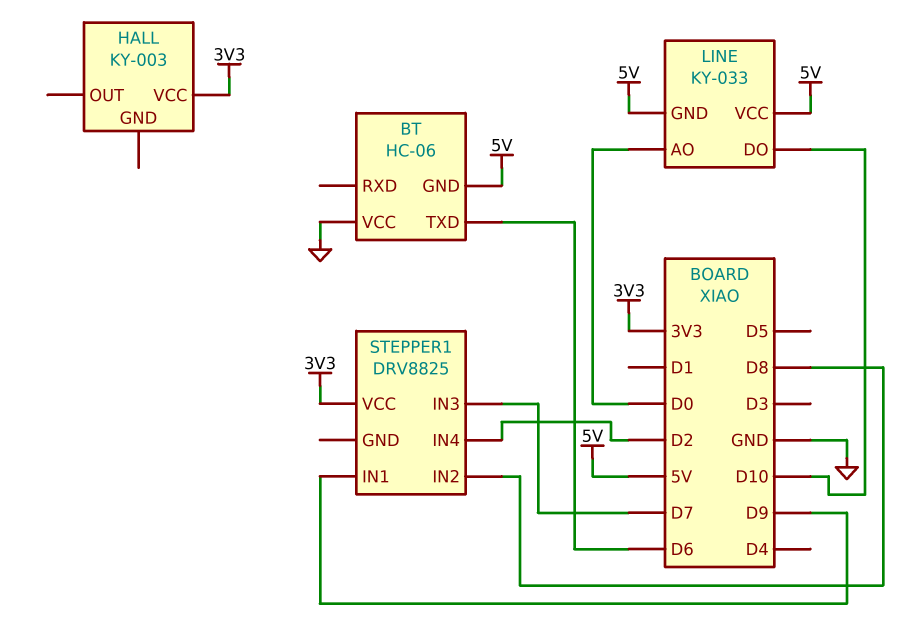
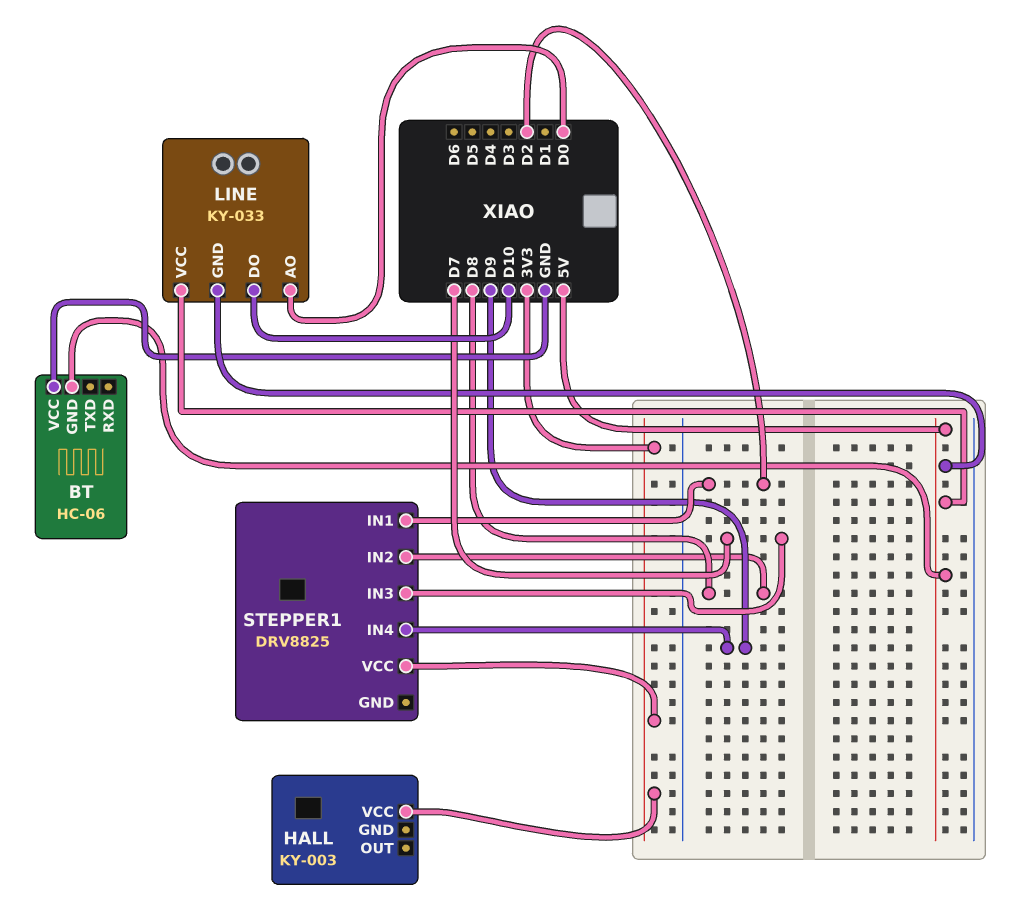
BT pin TXD: D6 -> none
STEPPER1 pin IN1: D9 -> D2
STEPPER1 pin IN4: D2 -> D9

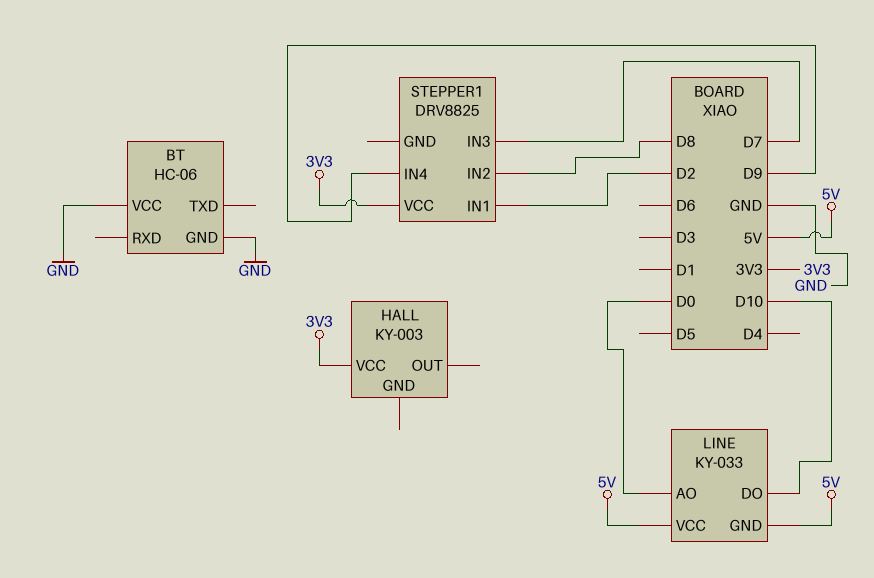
BT pin GND: 5V -> GND

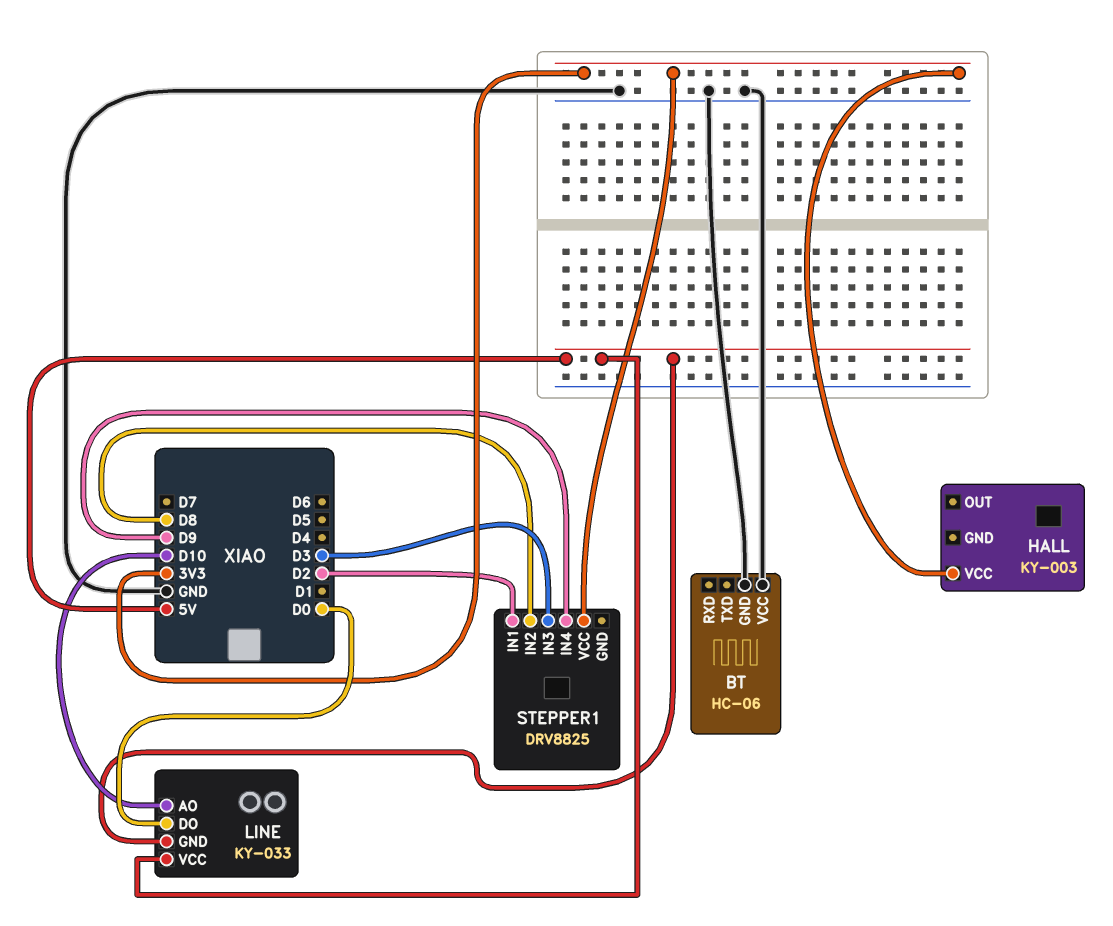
LINE pin AO: D0 -> D10
LINE pin DO: D10 -> D0
STEPPER1 pin IN3: D7 -> D3

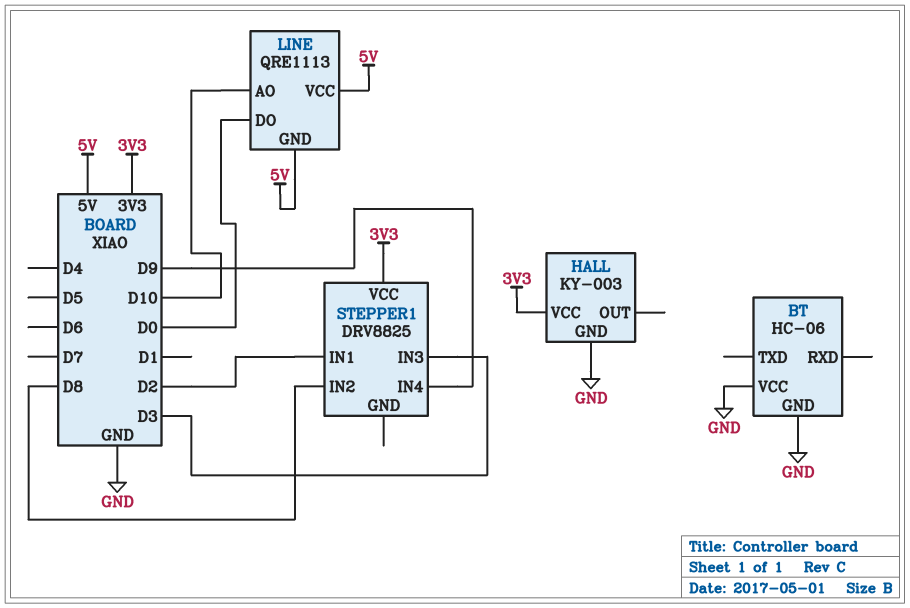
HALL pin GND: none -> GND
LINE: KY-033 -> QRE1113

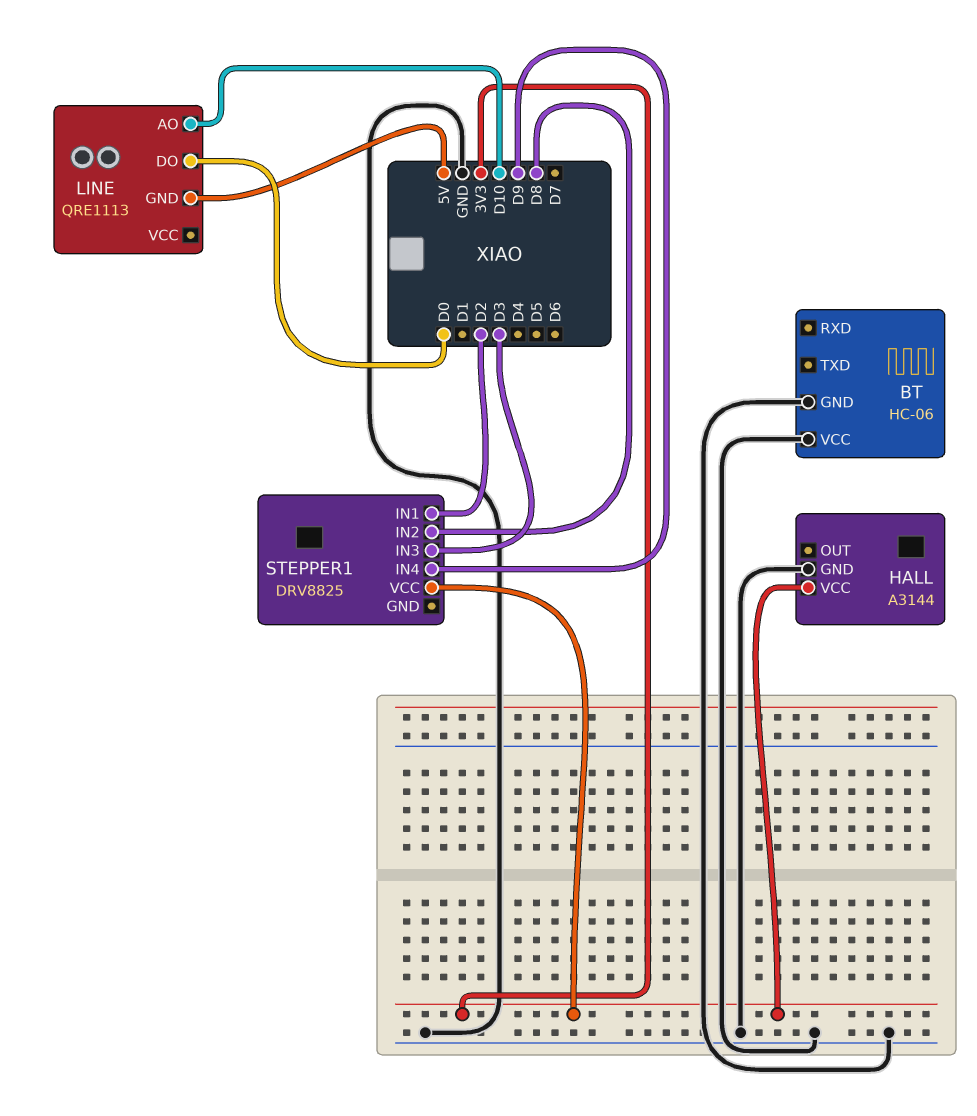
HALL: KY-003 -> A3144
LINE pin VCC: 5V -> none

